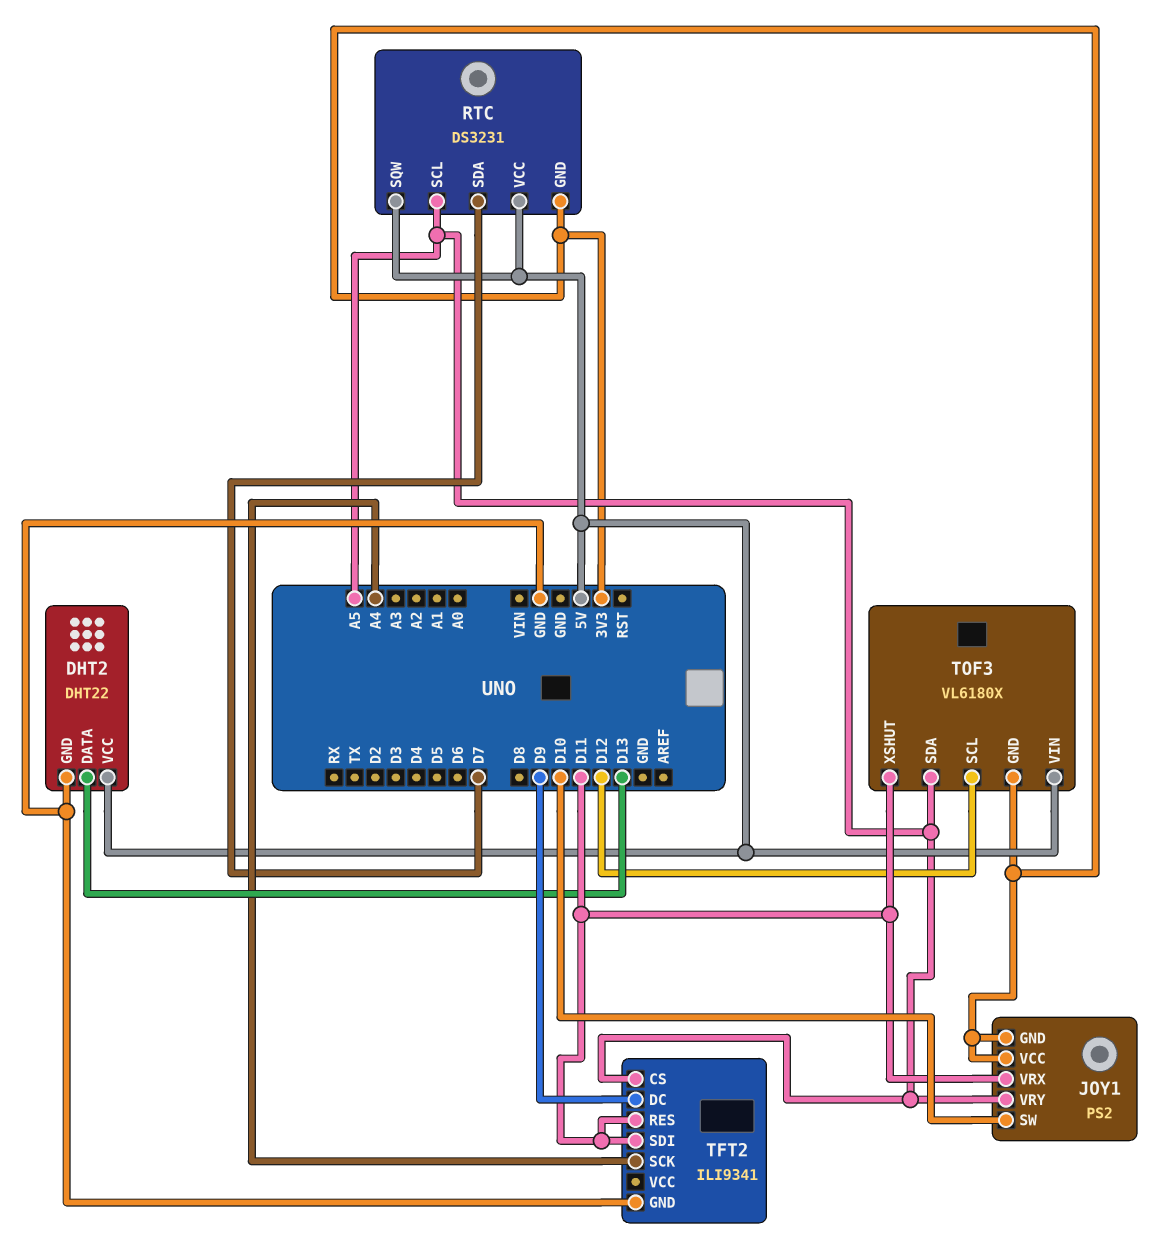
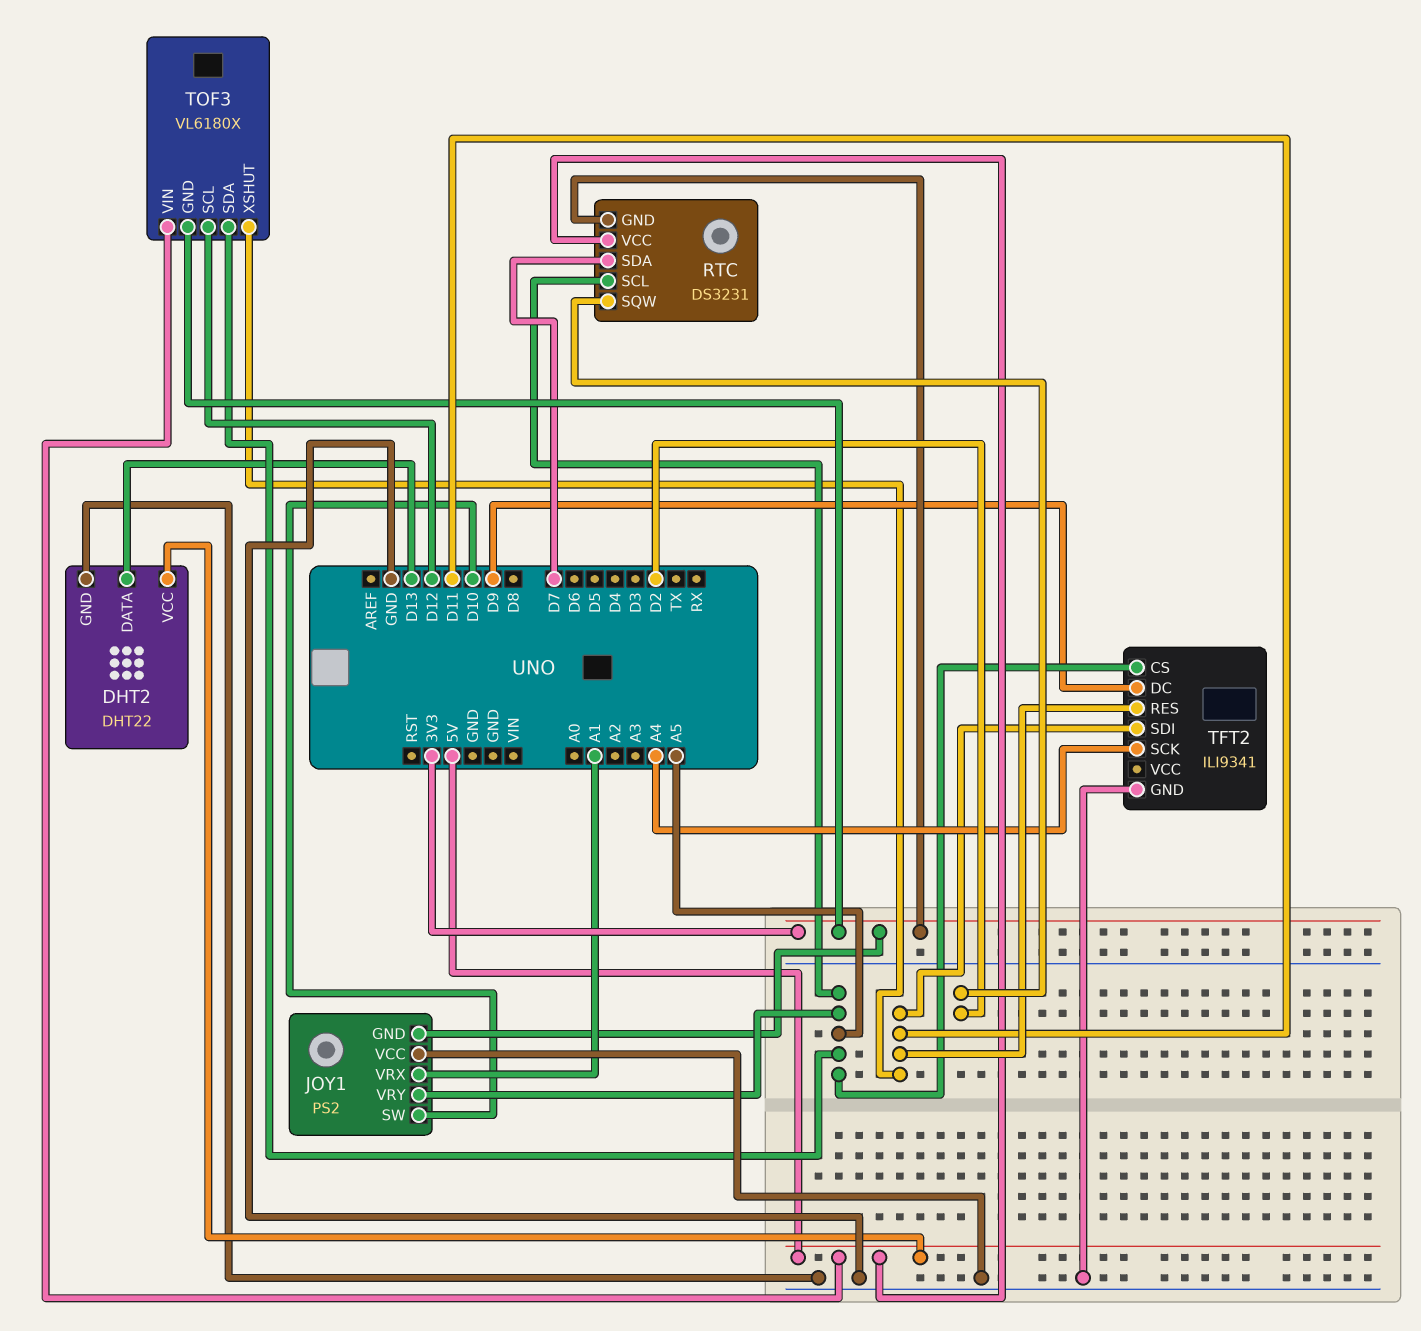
JOY1 pin VCC: 3V3 -> GND
JOY1 pin VRX: D11 -> A1
RTC pin SQW: 5V -> D2

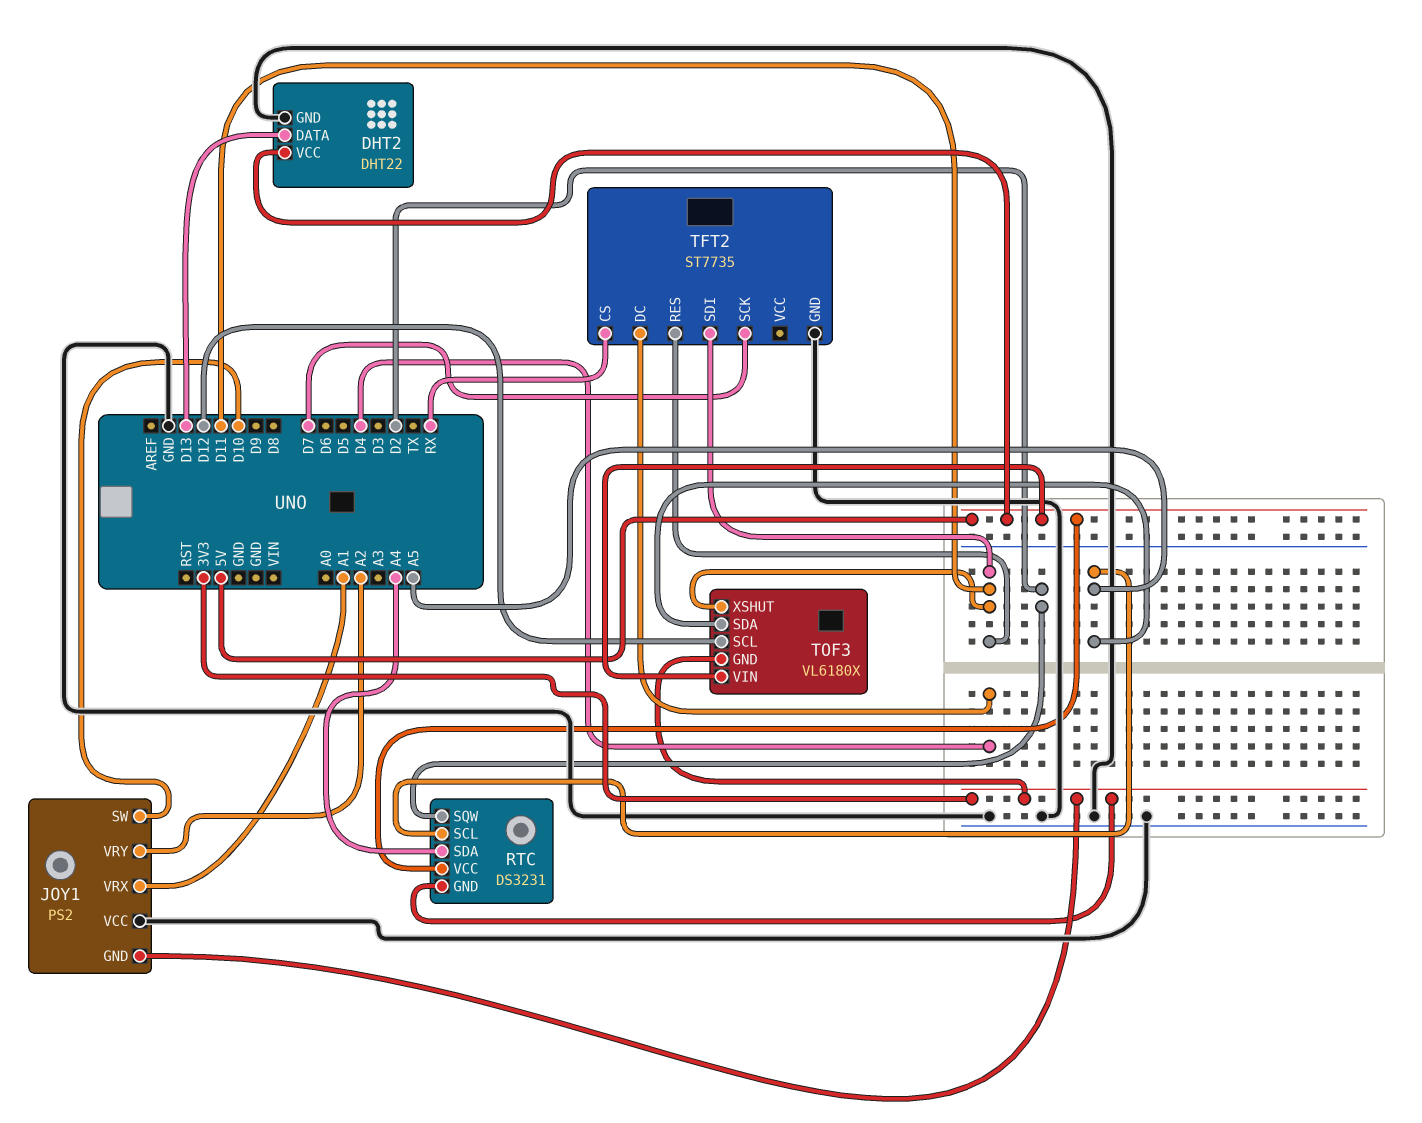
JOY1 pin VRY: A5 -> A2
RTC pin SDA: D7 -> A4
TFT2: ILI9341 -> ST7735
TFT2 pin CS: A5 -> RX
TFT2 pin DC: D9 -> D4
TFT2 pin SCK: A4 -> D7

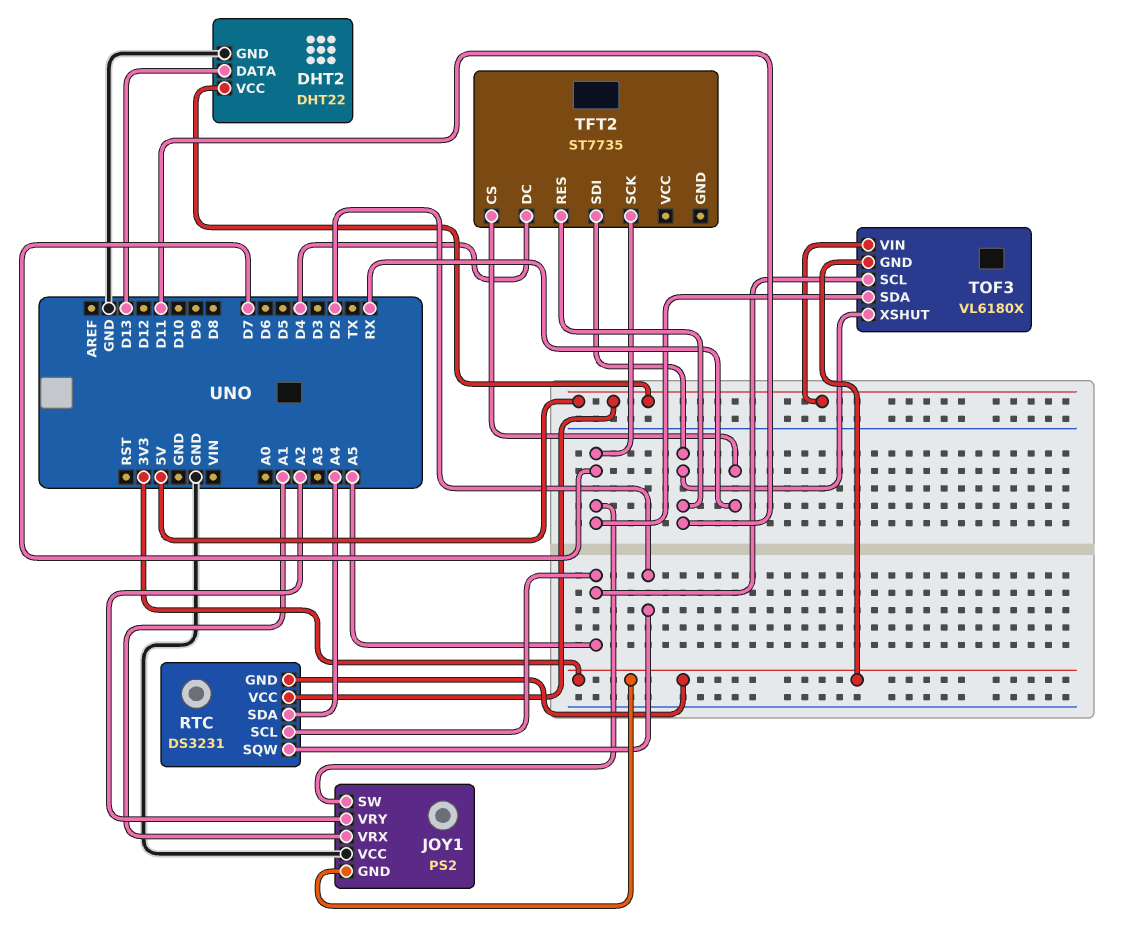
JOY1 pin SW: D10 -> D7
TFT2 pin GND: GND -> none
TOF3 pin SCL: D12 -> A5
TOF3 pin SDA: A5 -> D7

